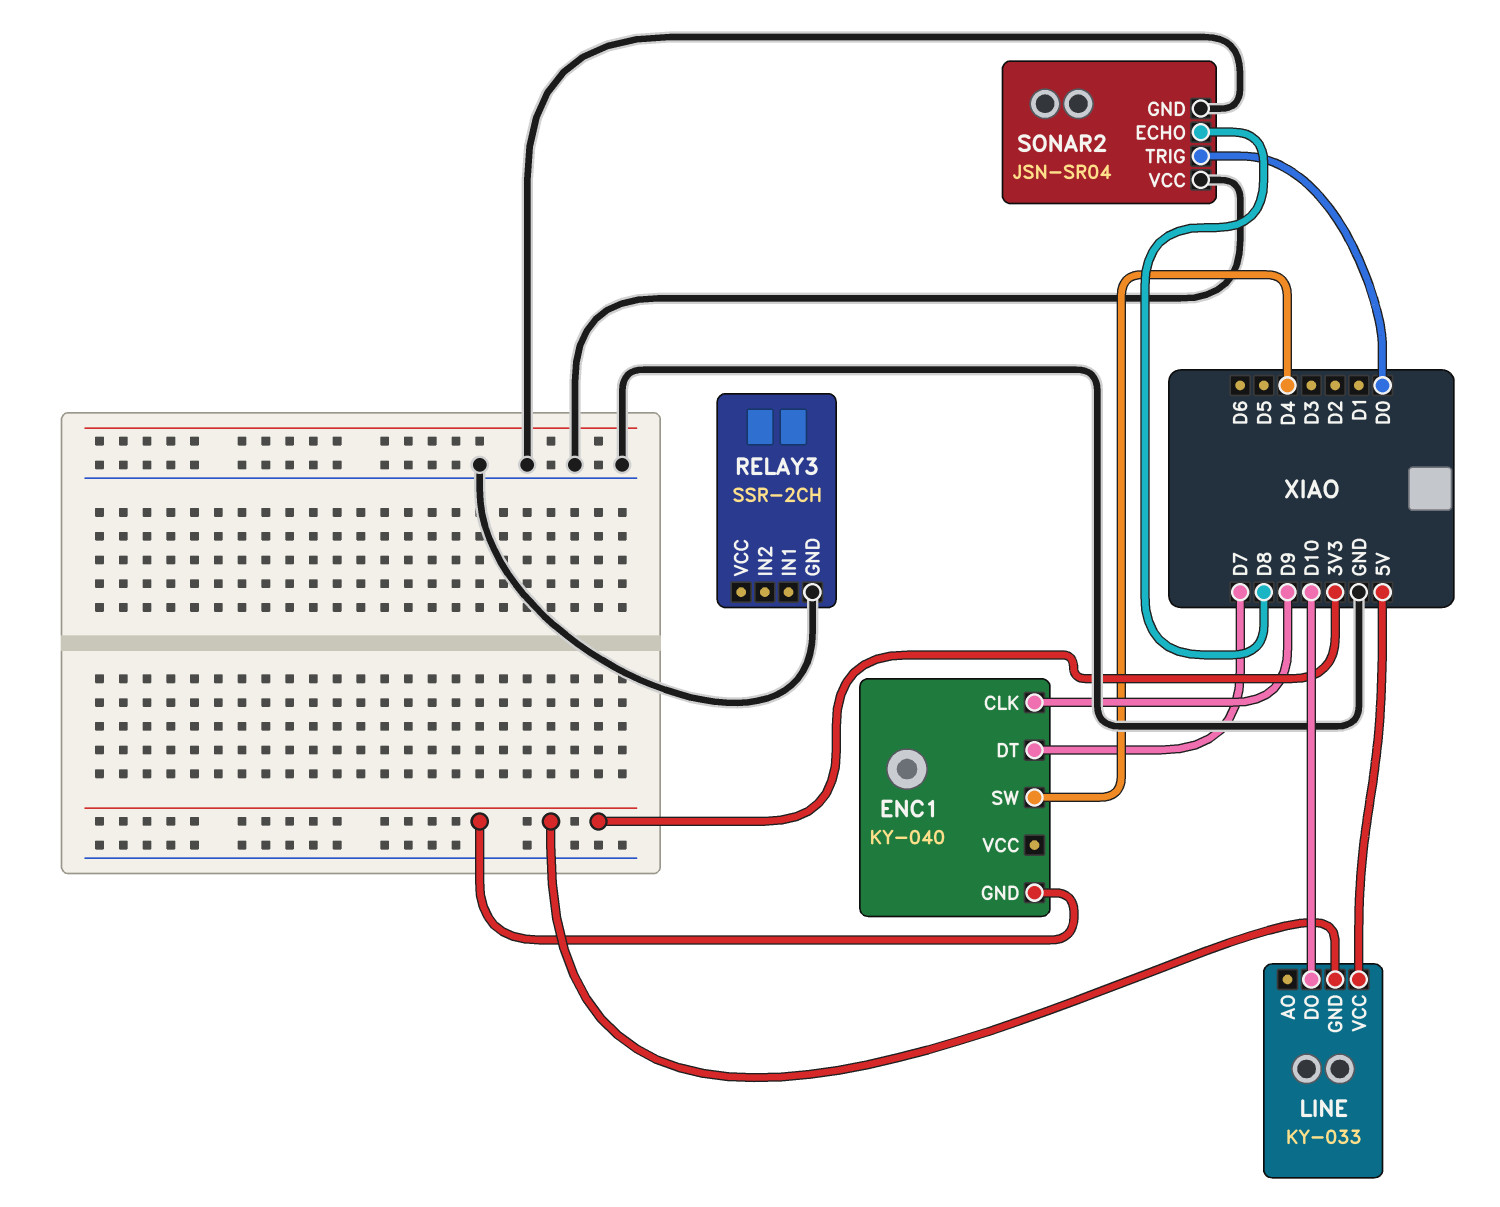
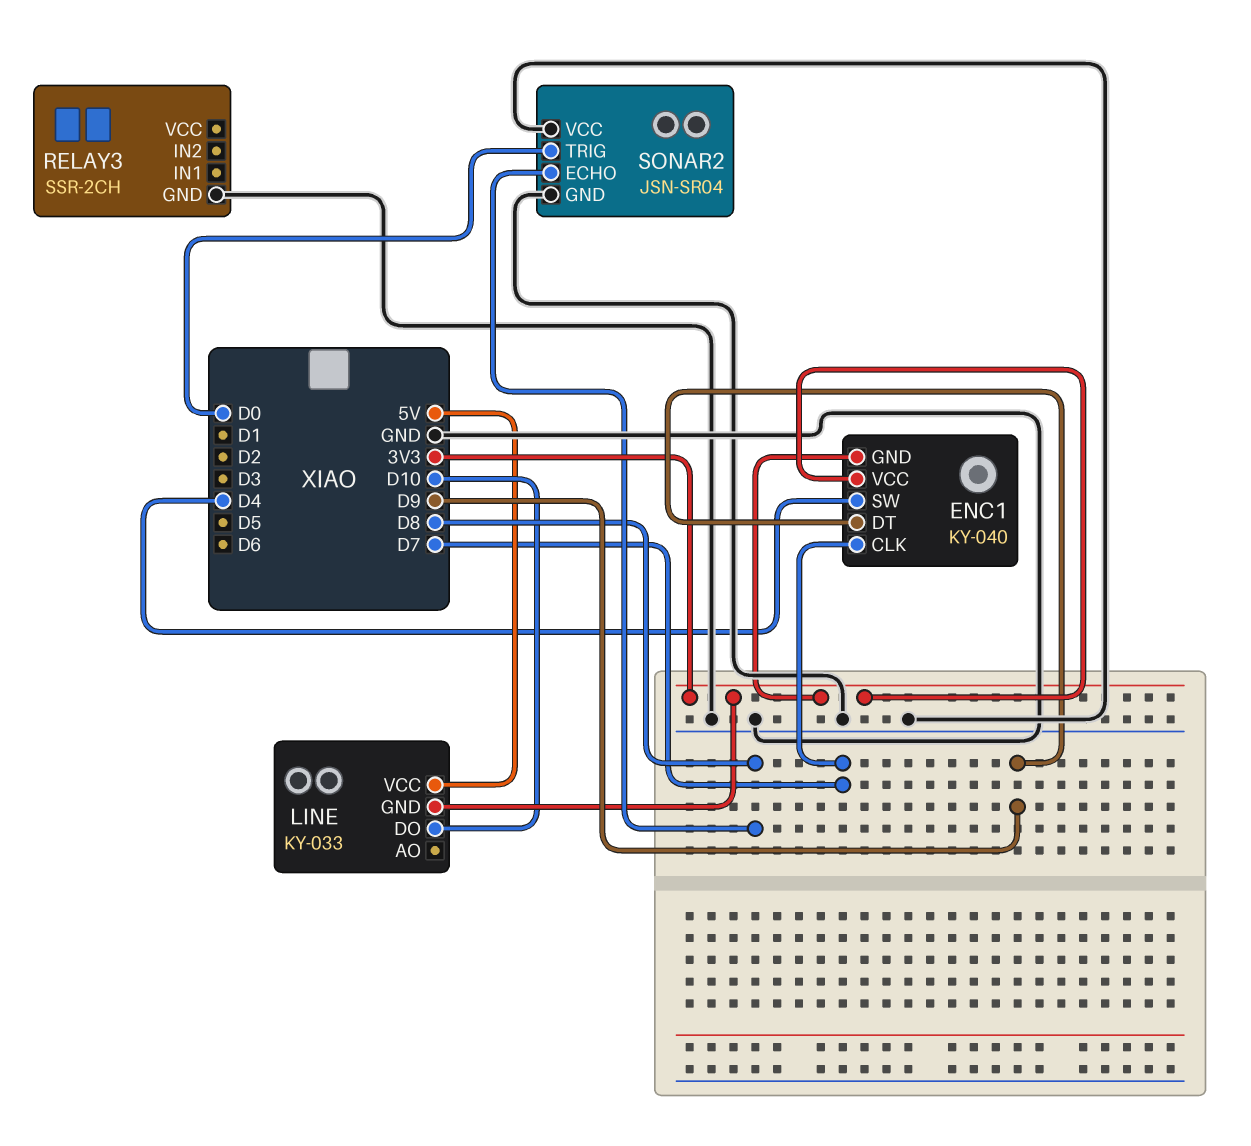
ENC1 pin CLK: D9 -> D7
ENC1 pin DT: D7 -> D9
ENC1 pin VCC: none -> 3V3

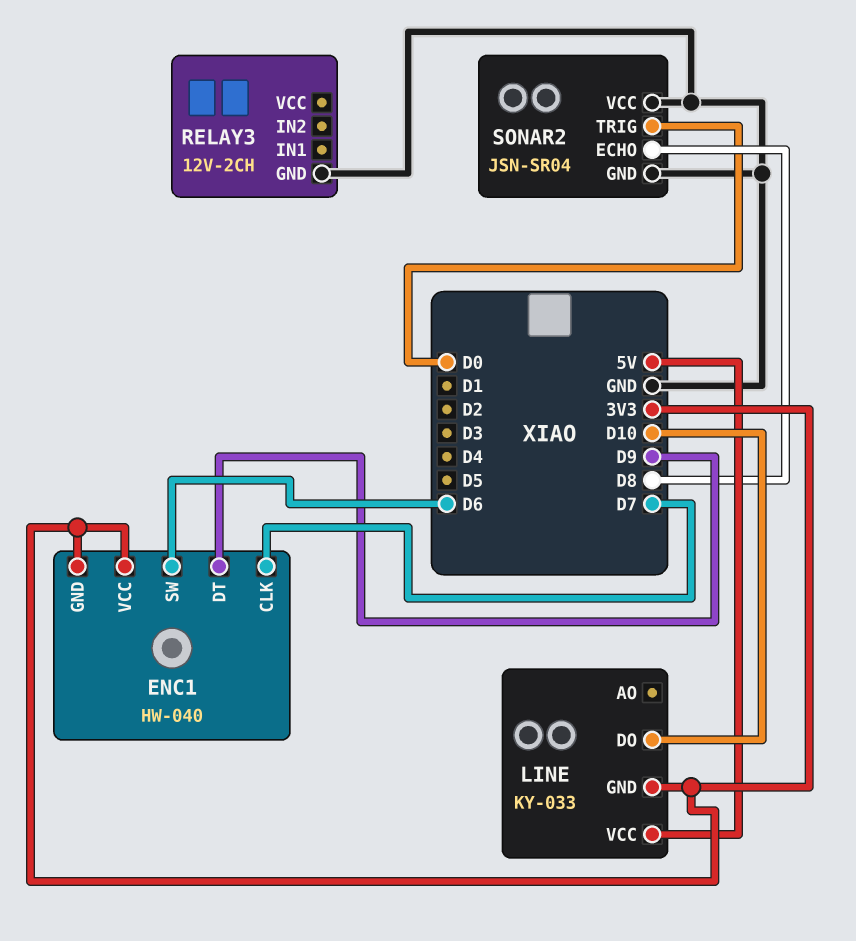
ENC1: KY-040 -> HW-040
ENC1 pin SW: D4 -> D6
RELAY3: SSR-2CH -> 12V-2CH

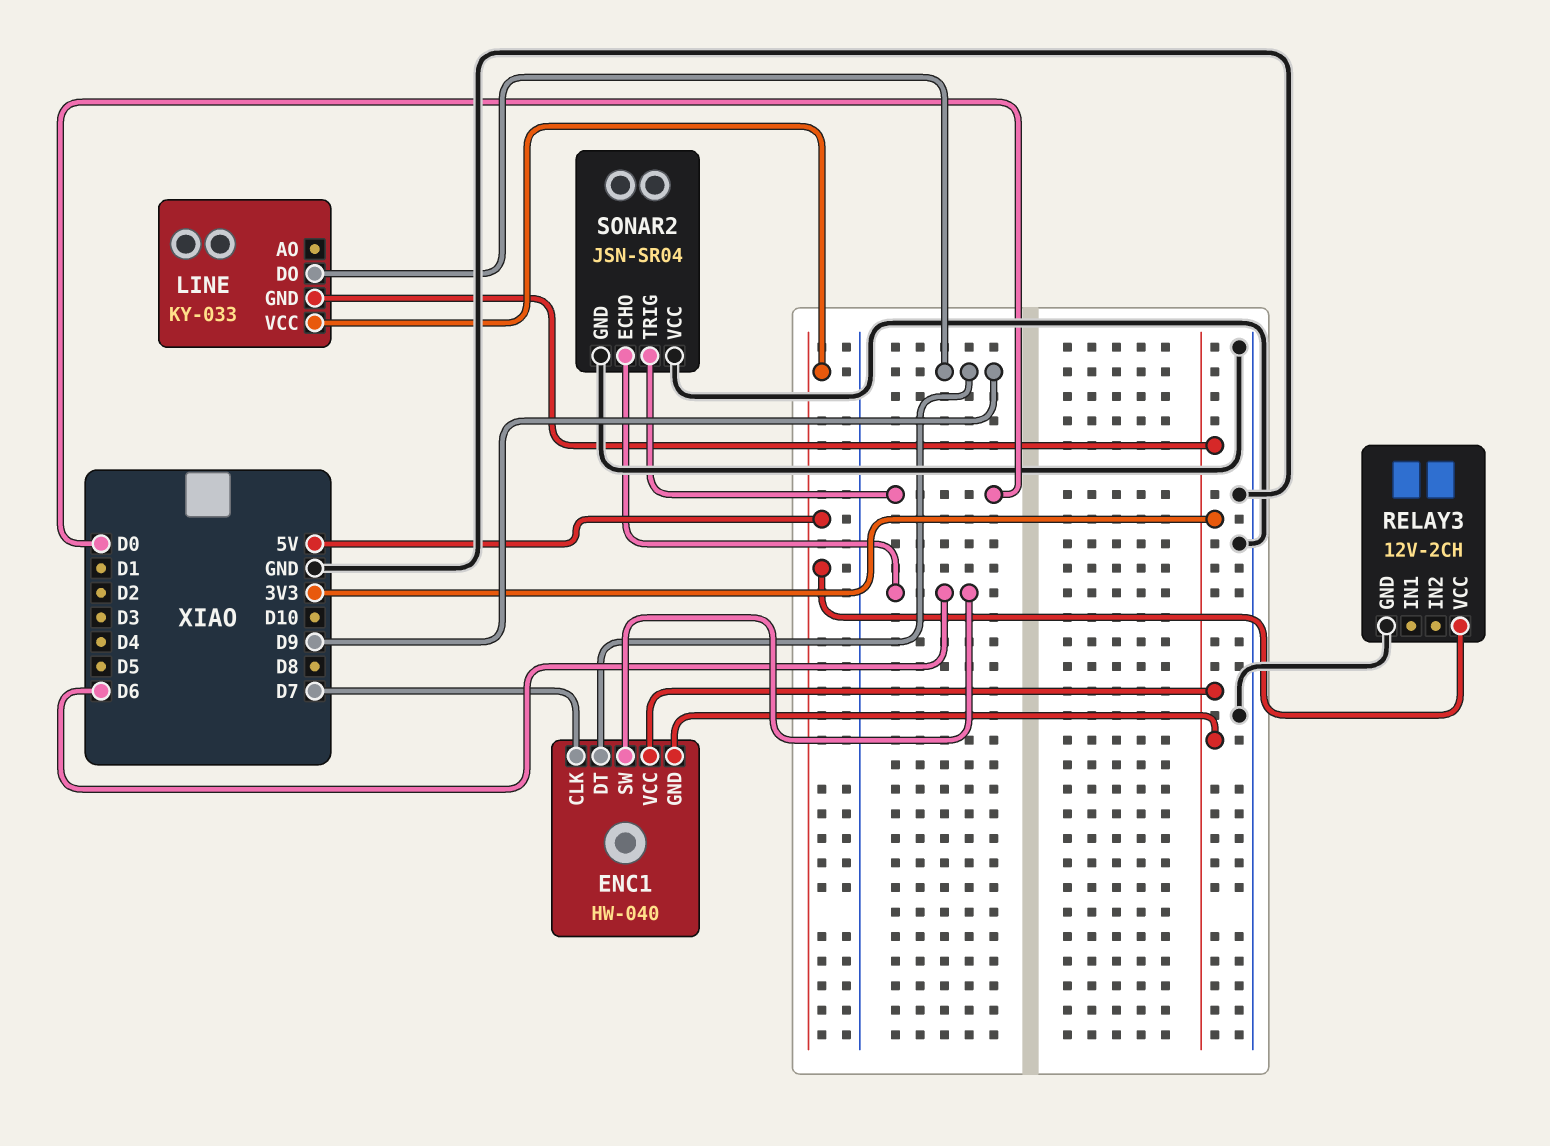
LINE pin DO: D10 -> D9
RELAY3 pin VCC: none -> 5V
SONAR2 pin ECHO: D8 -> D6

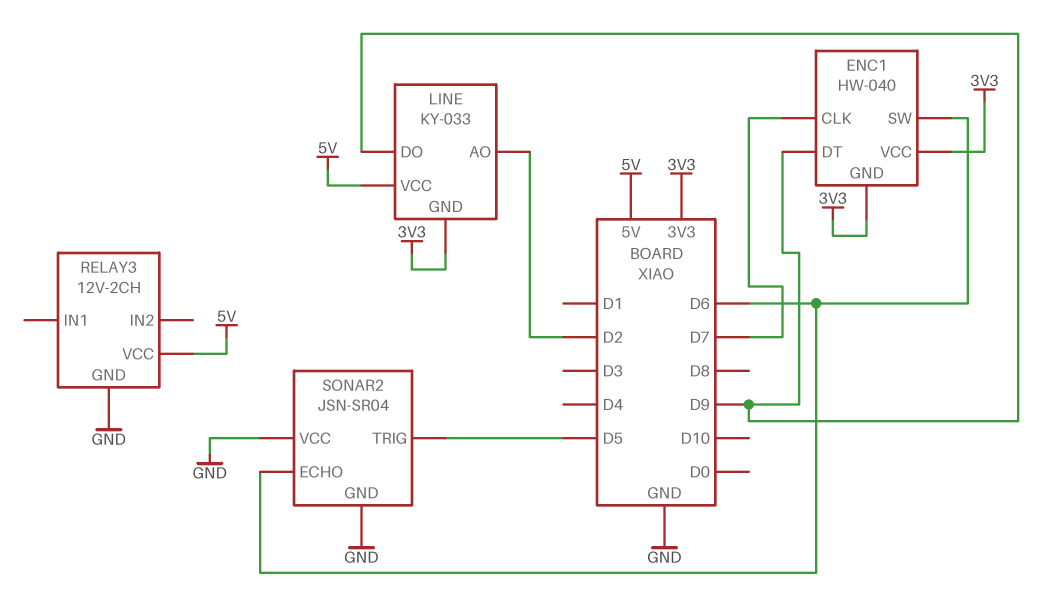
LINE pin AO: none -> D2
SONAR2 pin TRIG: D0 -> D5

